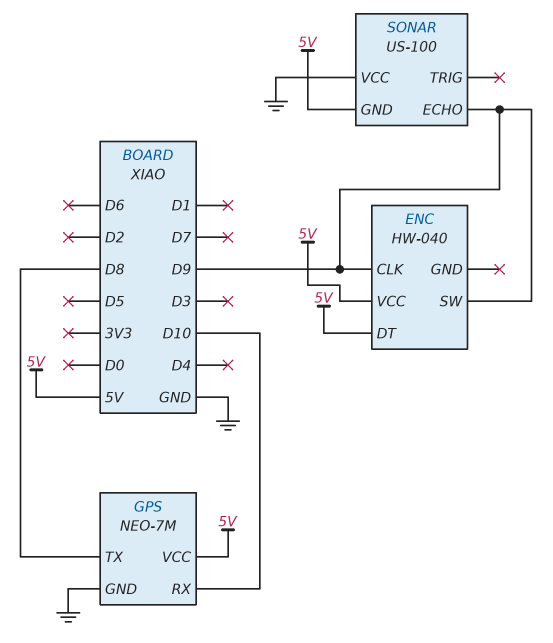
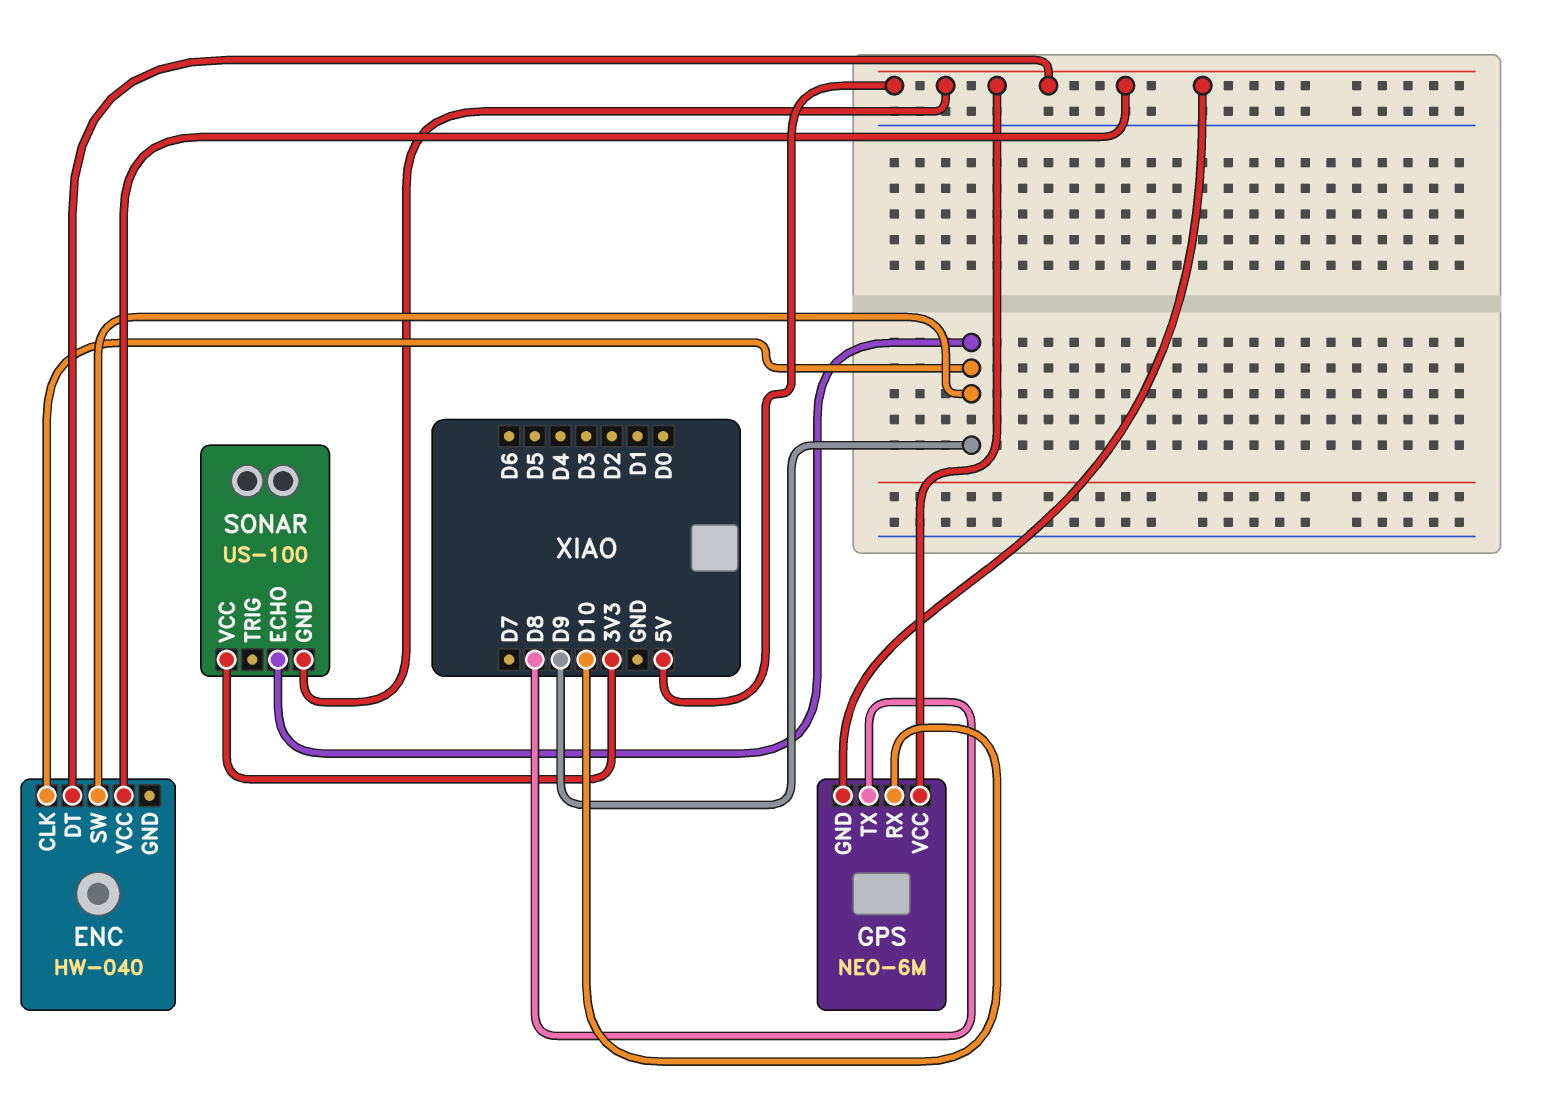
GPS: NEO-7M -> NEO-6M
GPS pin GND: GND -> 5V
SONAR pin VCC: GND -> 3V3

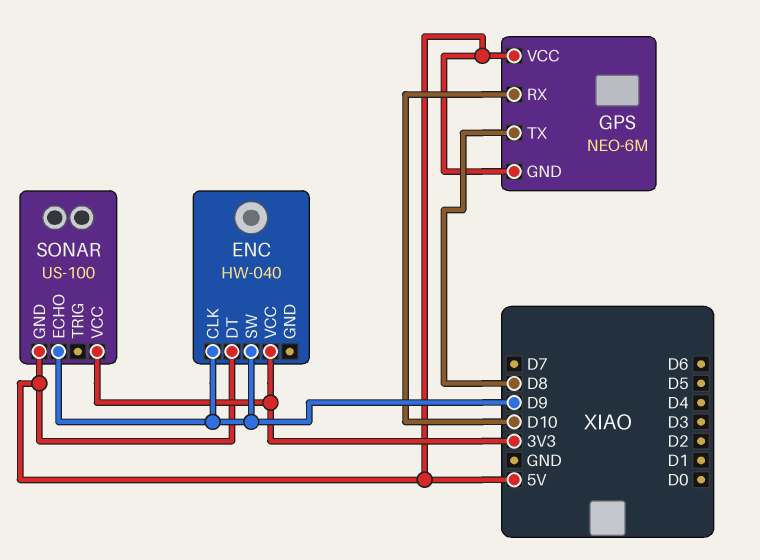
ENC pin VCC: 5V -> 3V3

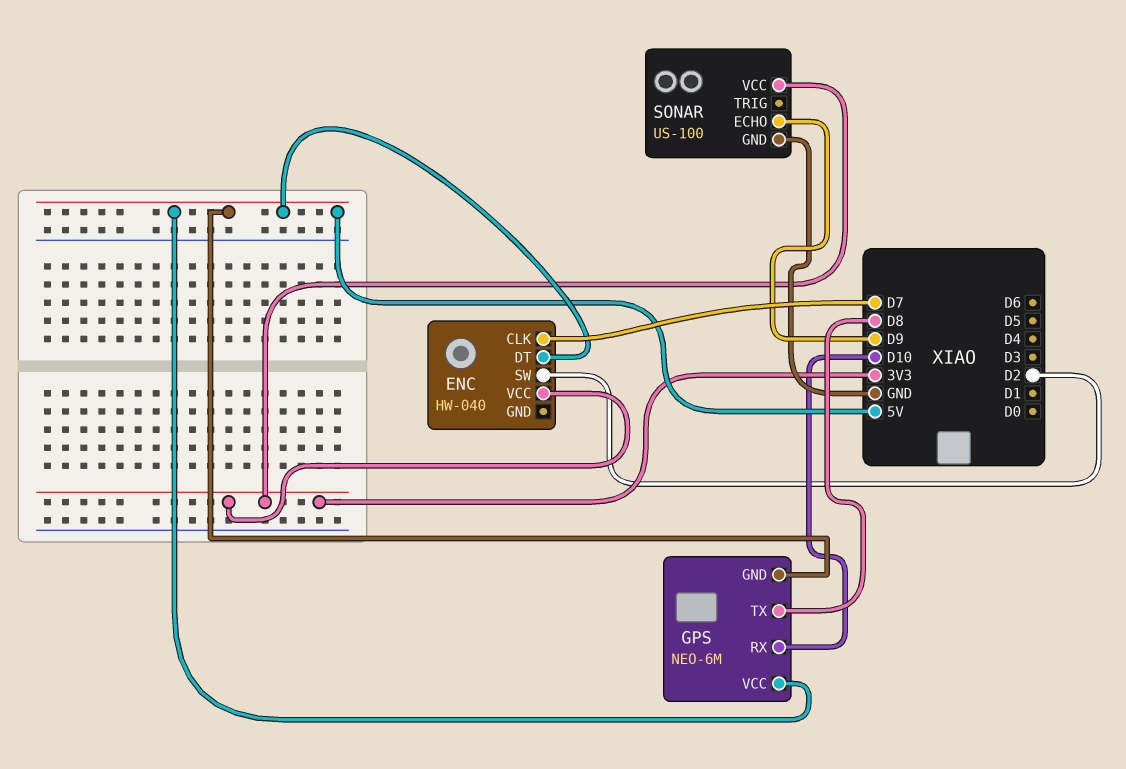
ENC pin CLK: D9 -> D7
ENC pin SW: D9 -> D2
SONAR pin GND: 5V -> GND

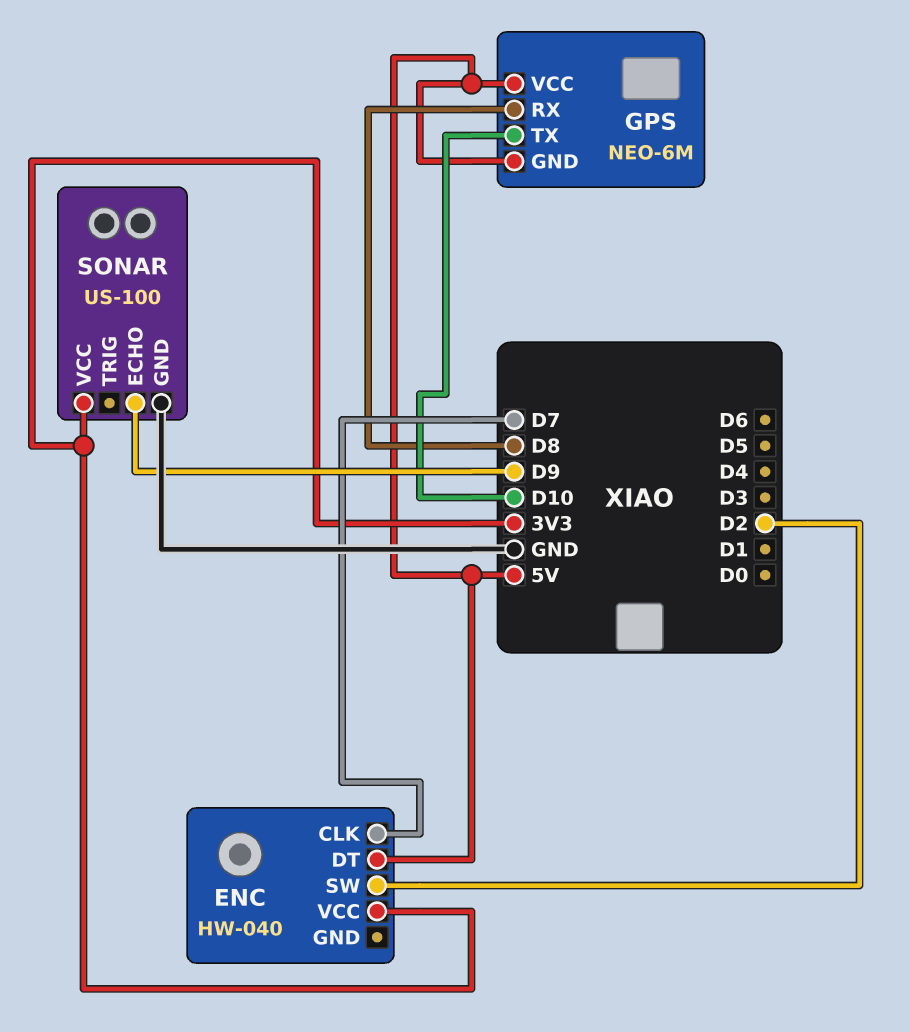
GPS pin RX: D10 -> D8
GPS pin TX: D8 -> D10

